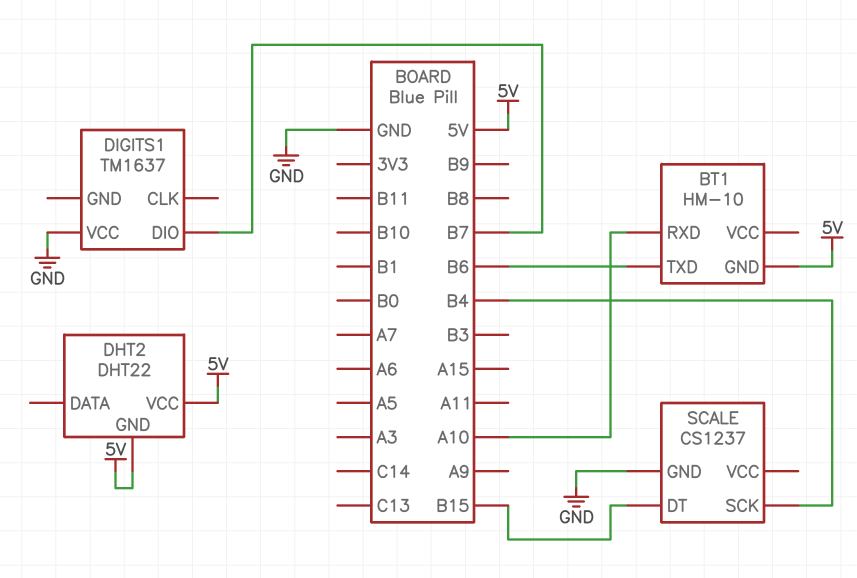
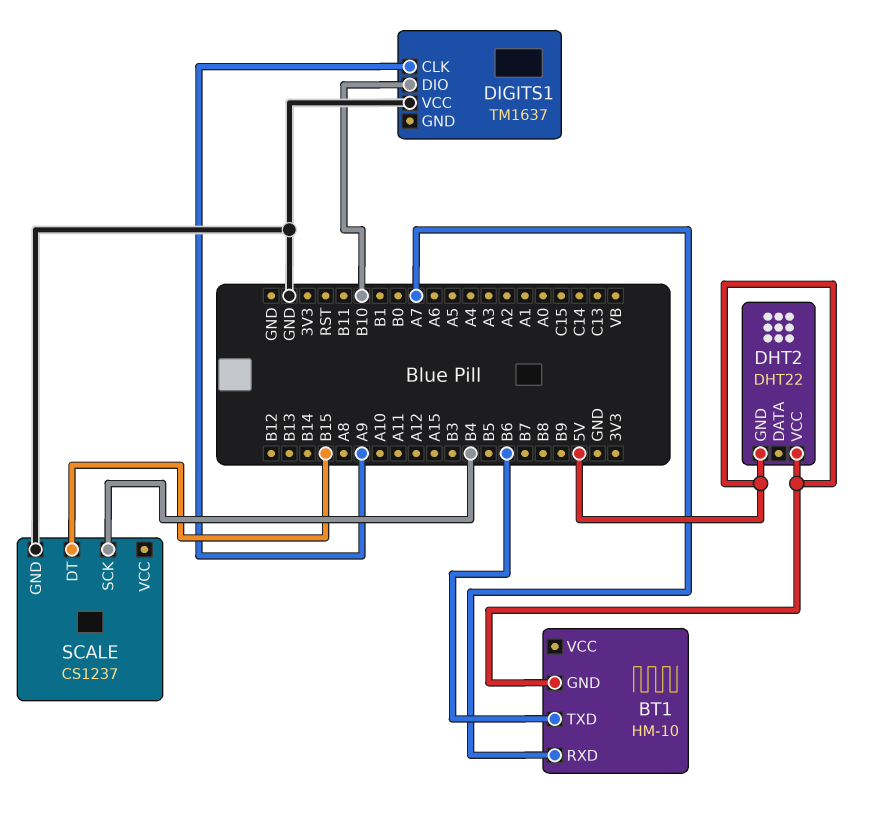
BT1 pin RXD: A10 -> A7
DIGITS1 pin CLK: none -> A9
DIGITS1 pin DIO: B7 -> B10

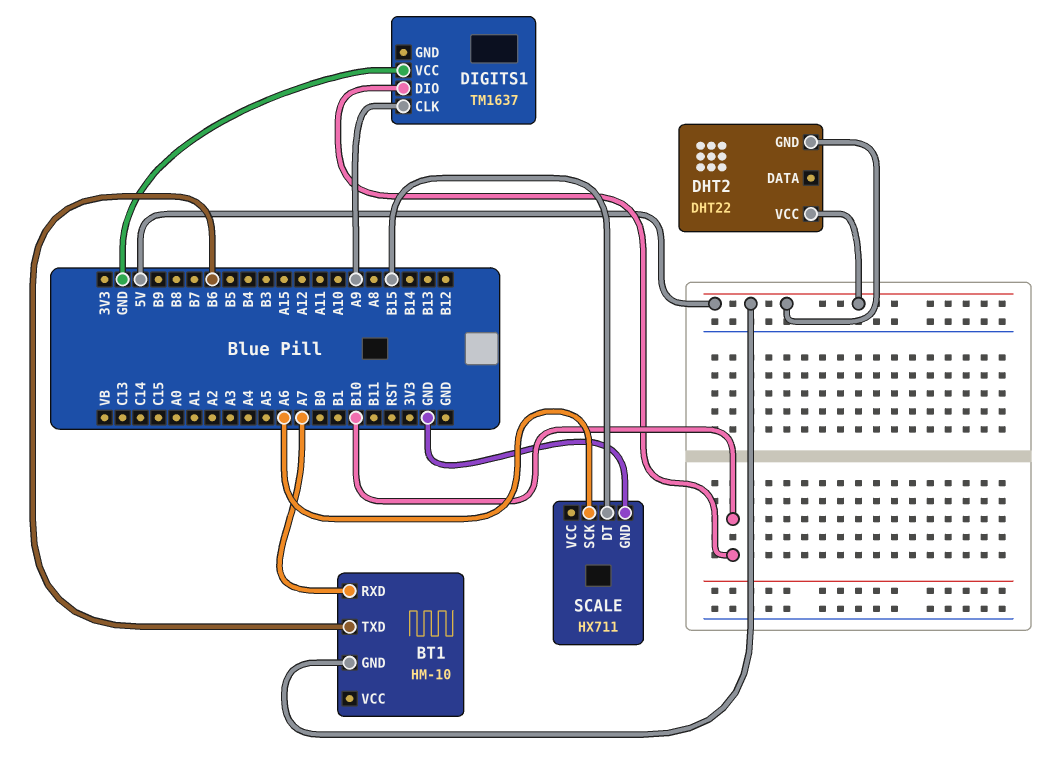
SCALE: CS1237 -> HX711
SCALE pin SCK: B4 -> A6

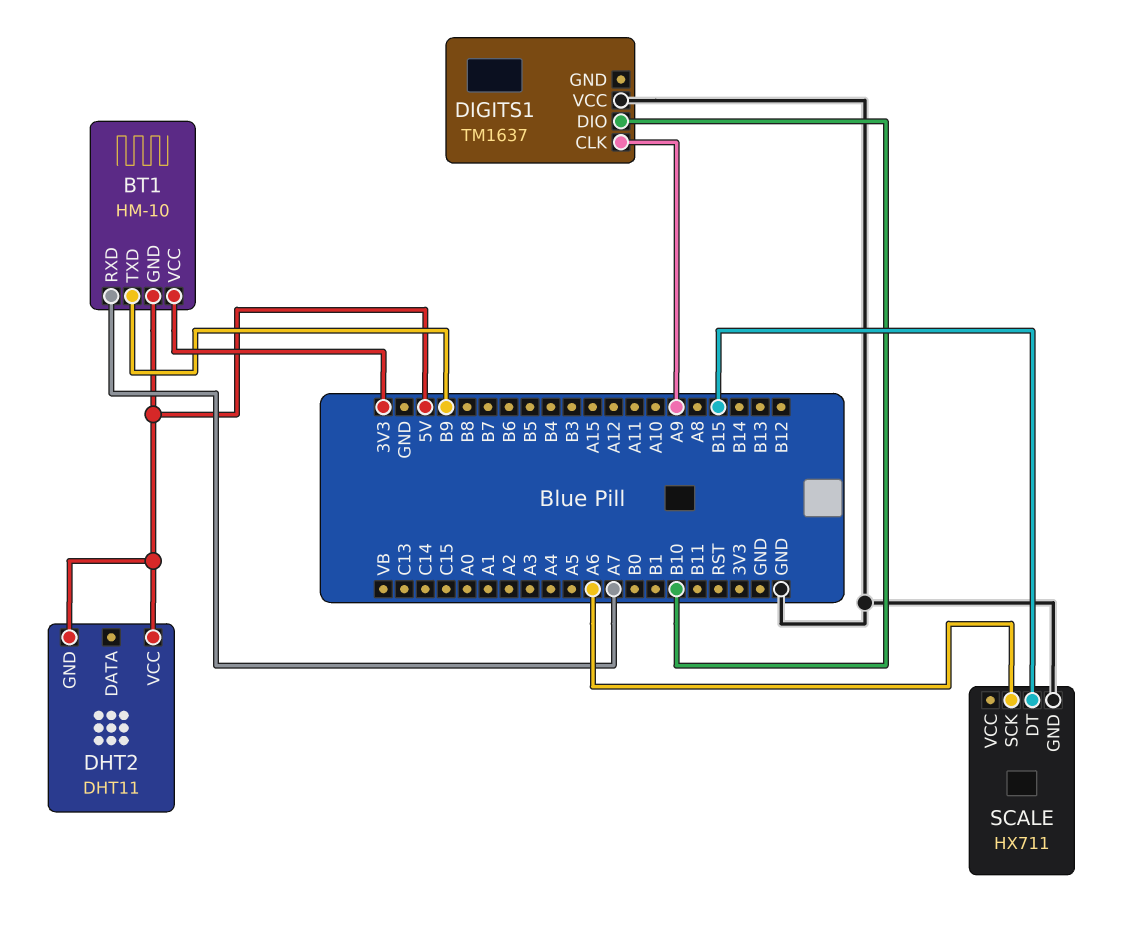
BT1 pin TXD: B6 -> B9
BT1 pin VCC: none -> 3V3
DHT2: DHT22 -> DHT11

